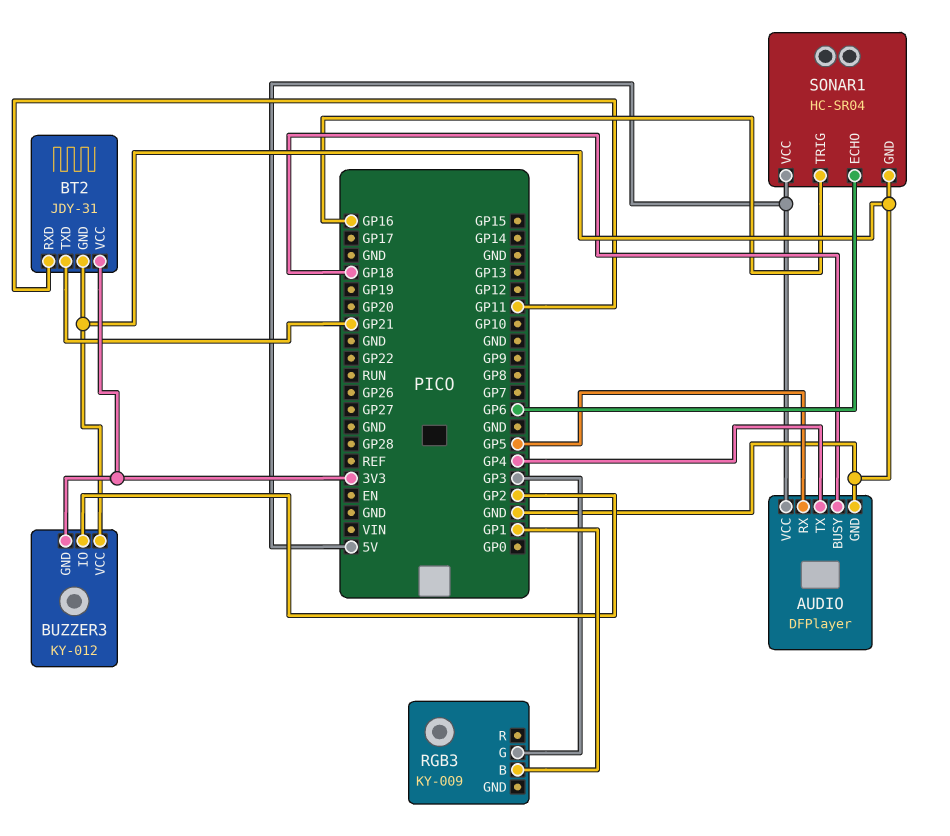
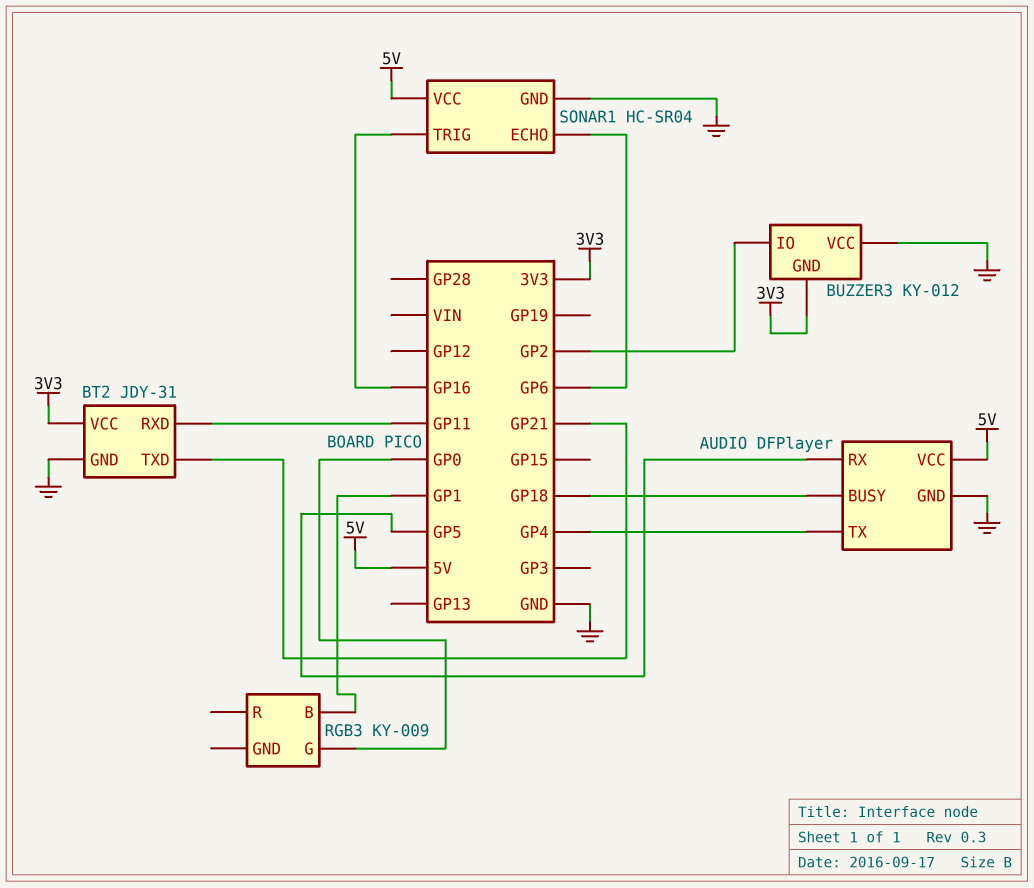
RGB3 pin G: GP3 -> GP0

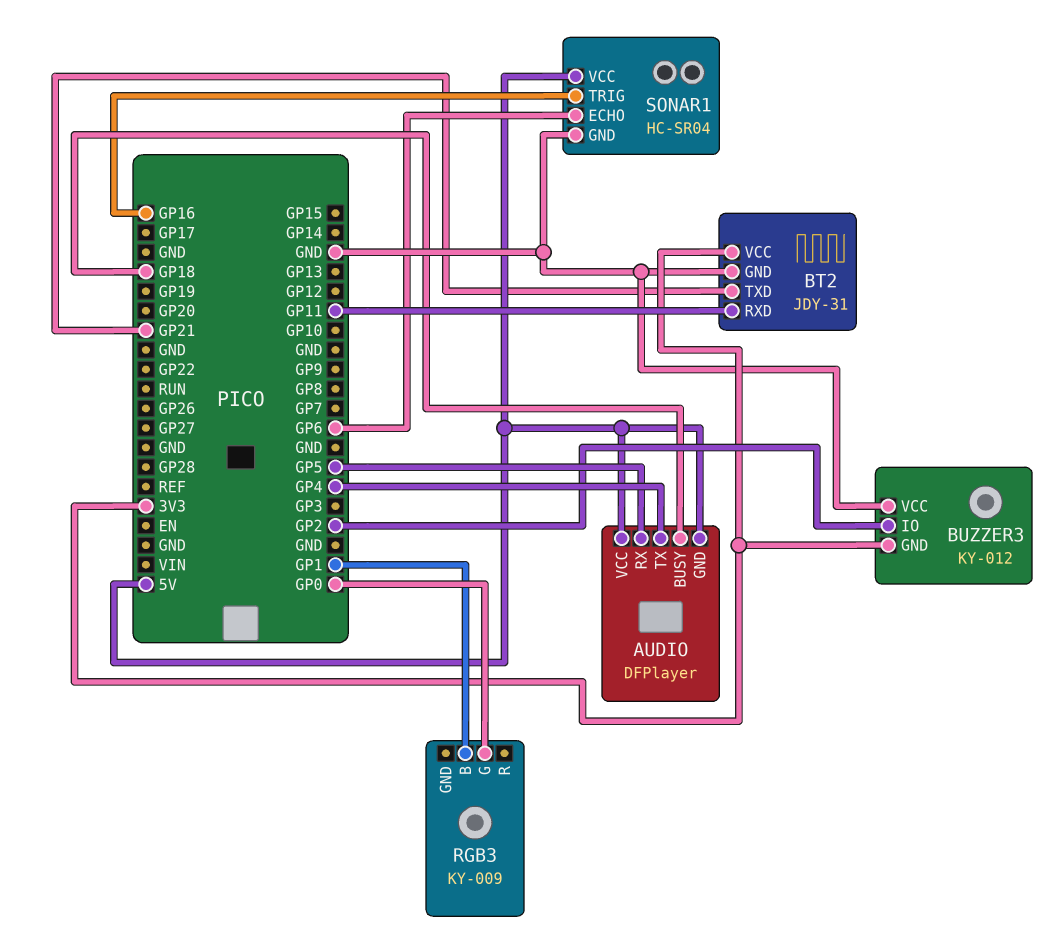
AUDIO pin GND: GND -> 5V

